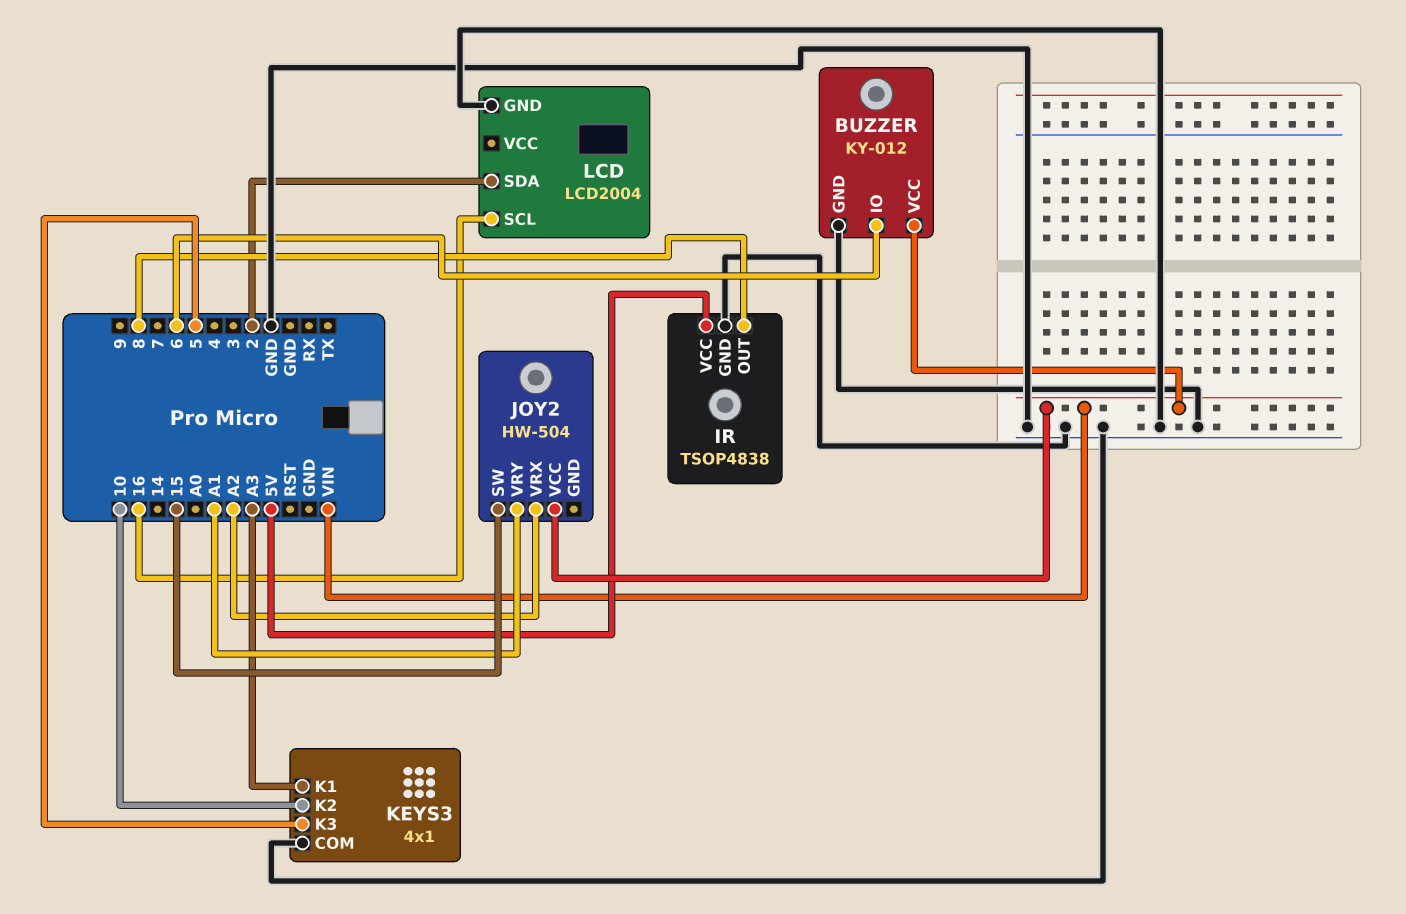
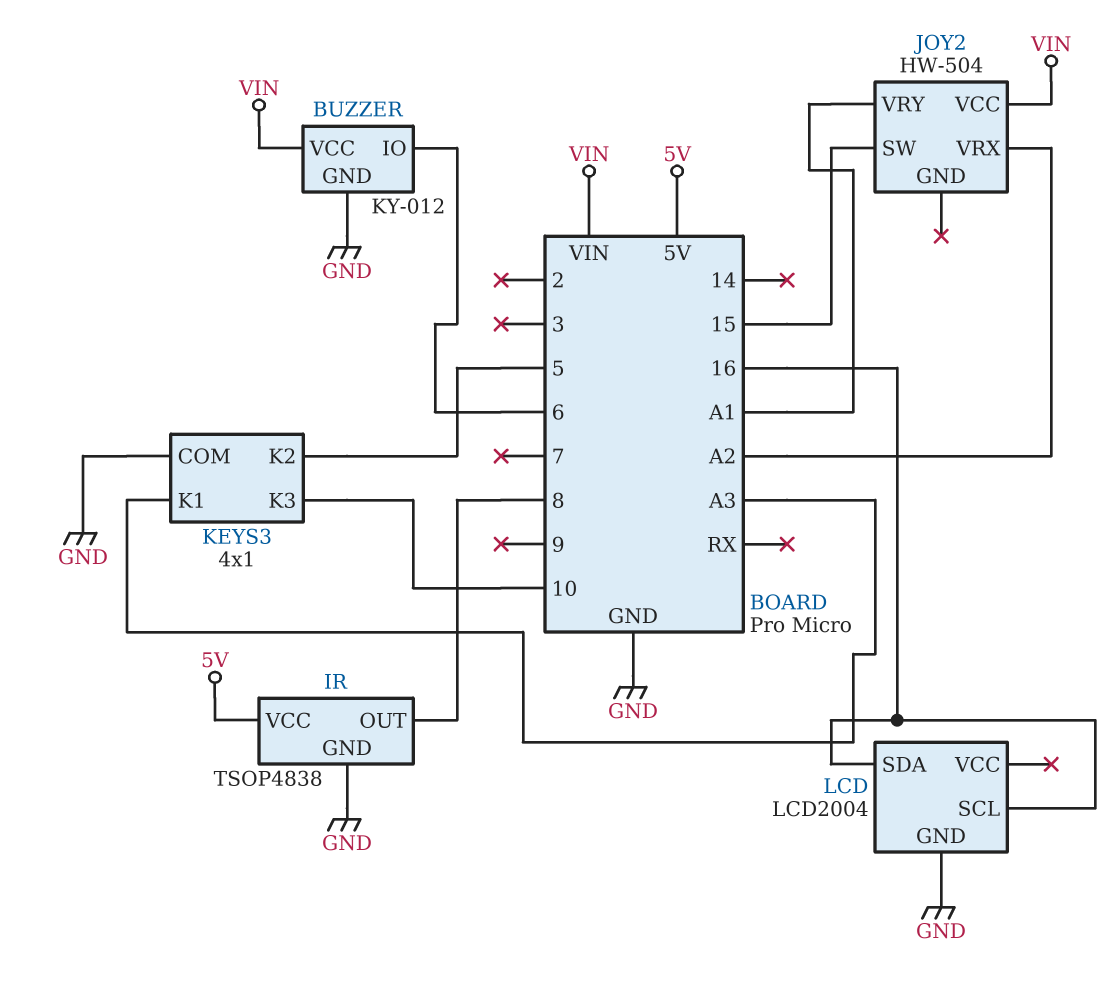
KEYS3 pin K2: 10 -> 5
KEYS3 pin K3: 5 -> 10
LCD pin SDA: 2 -> 16

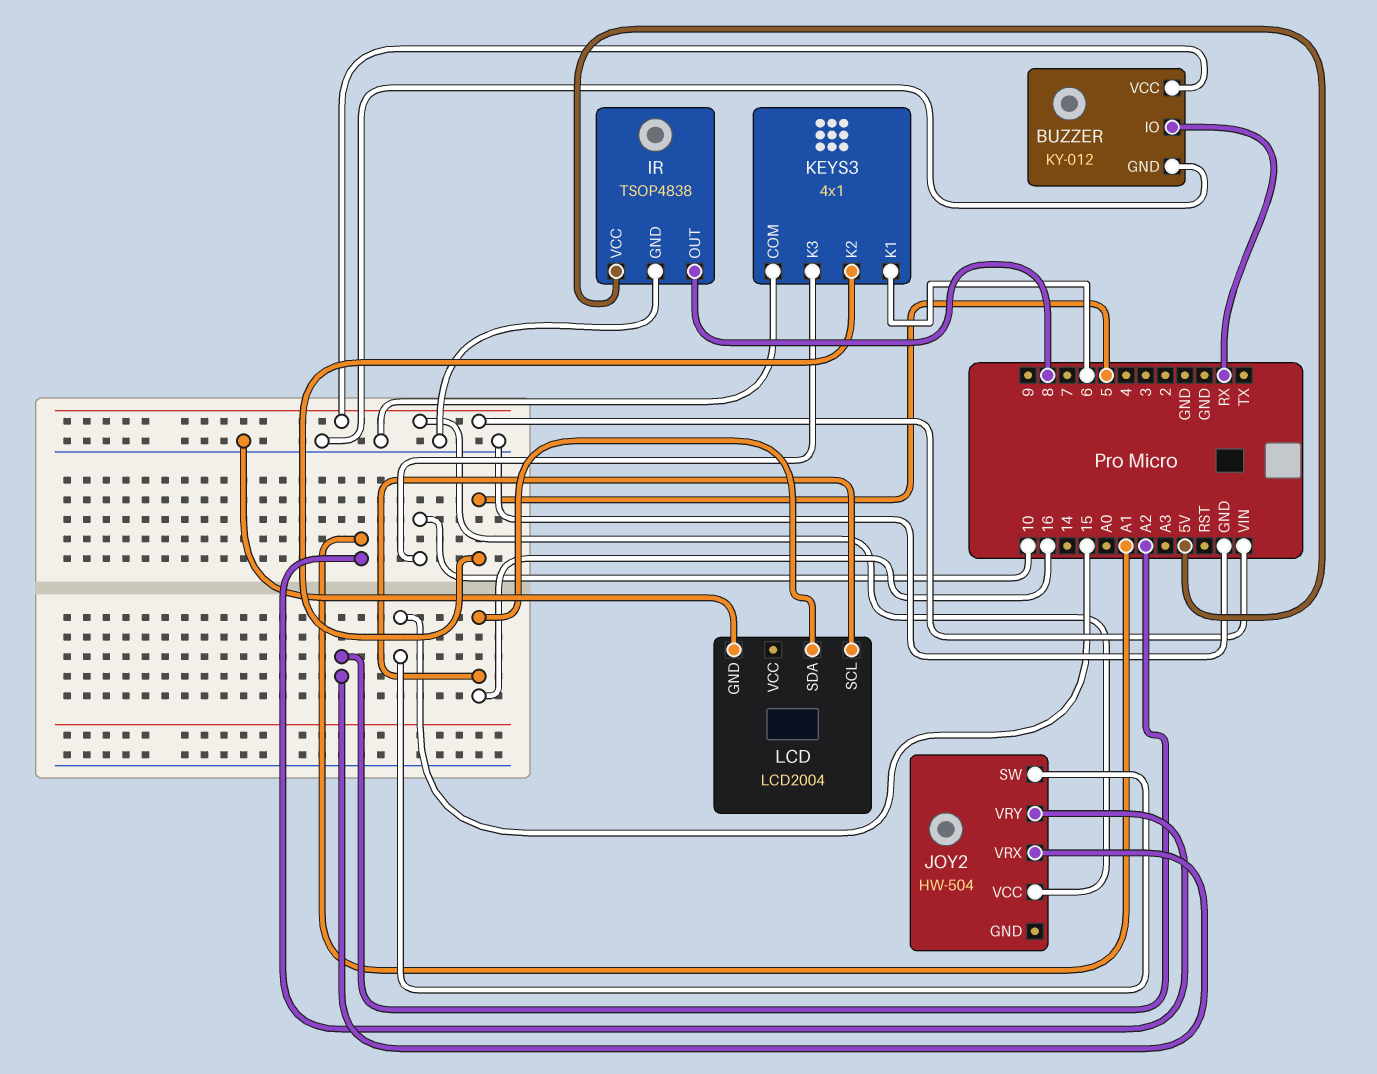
BUZZER pin IO: 6 -> RX
KEYS3 pin K1: A3 -> 6

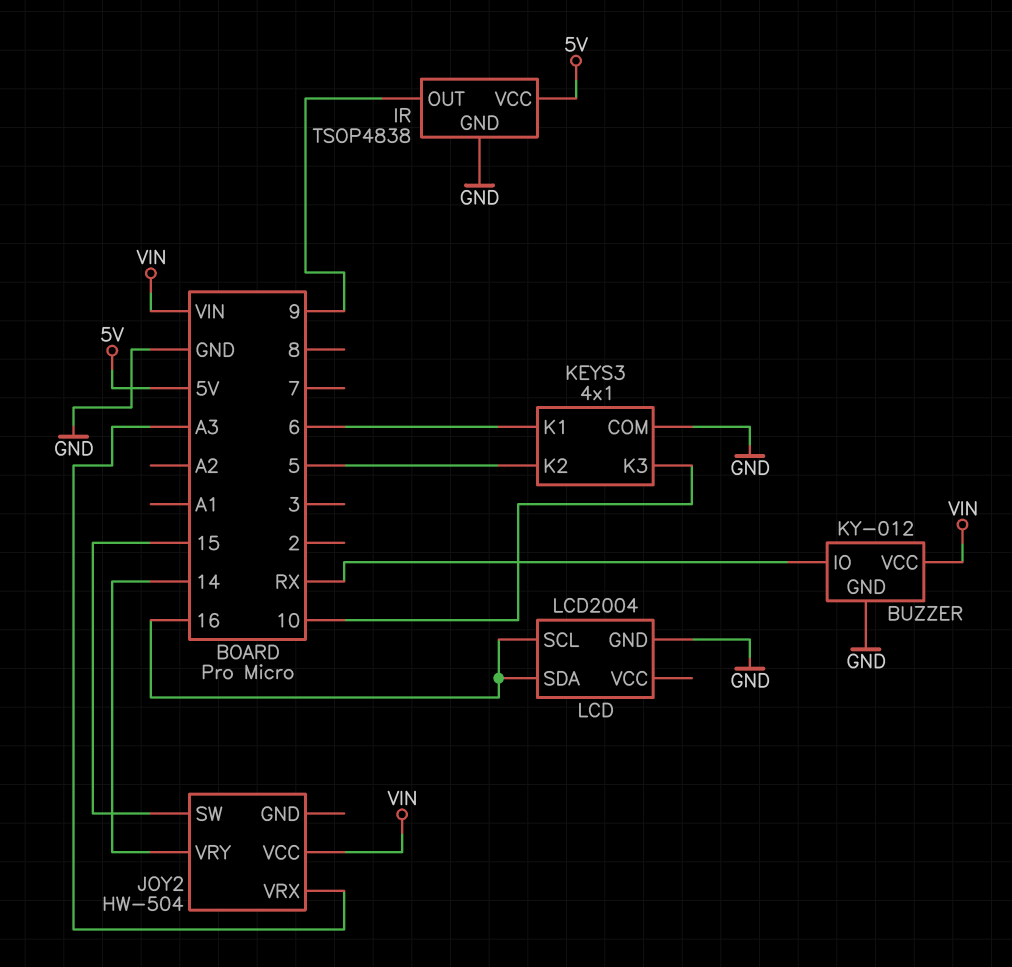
IR pin OUT: 8 -> 9
JOY2 pin VRX: A2 -> A3
JOY2 pin VRY: A1 -> 14

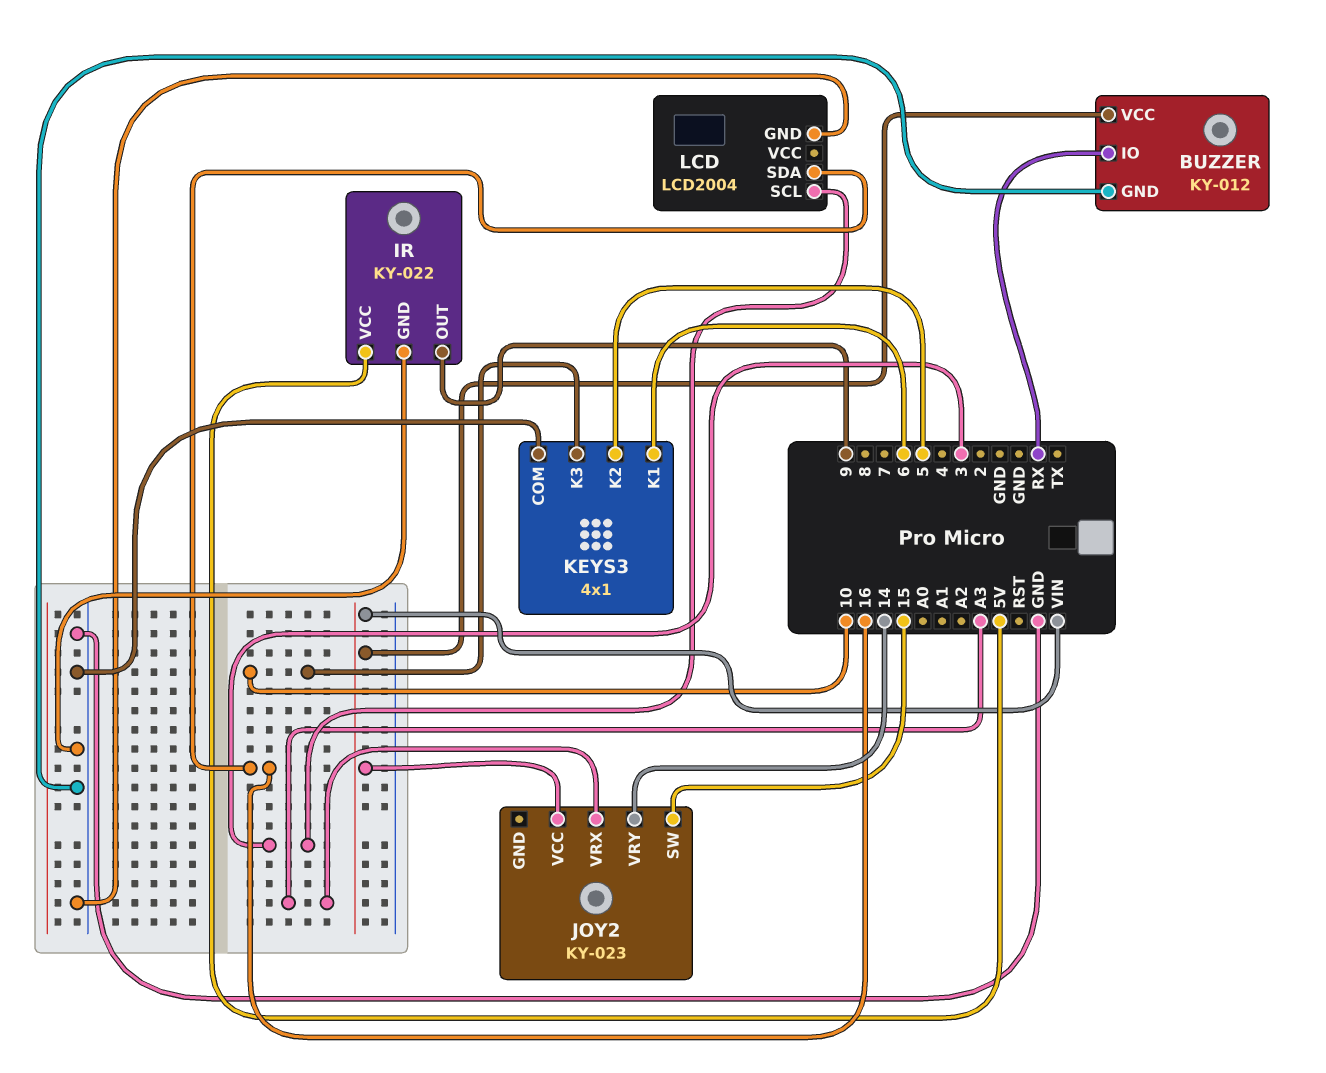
IR: TSOP4838 -> KY-022
JOY2: HW-504 -> KY-023
LCD pin SCL: 16 -> 3

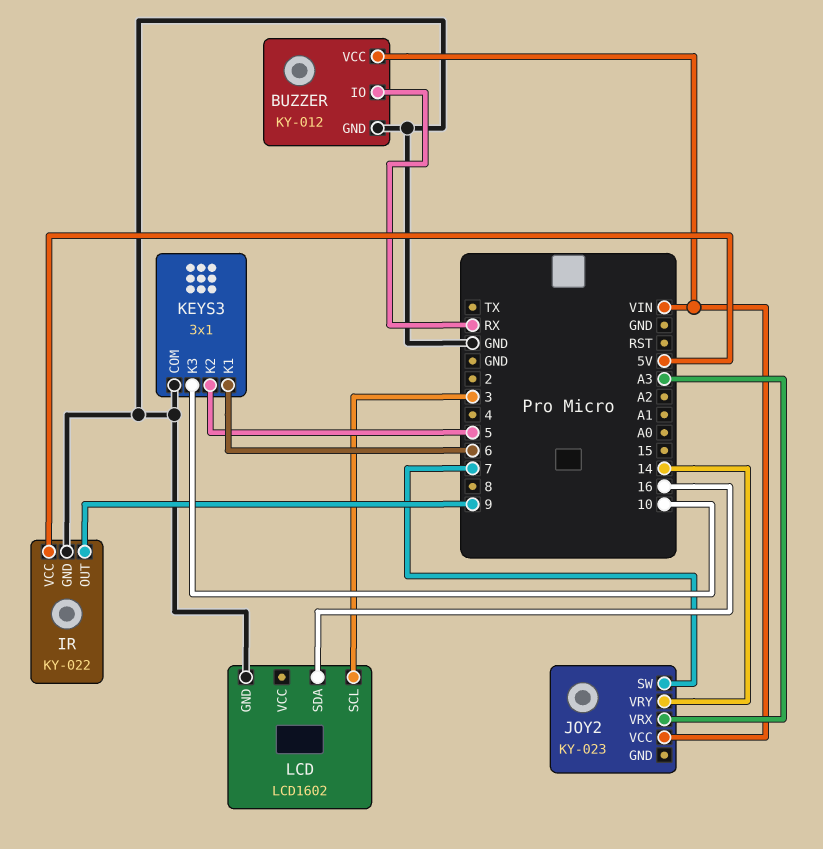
JOY2 pin SW: 15 -> 7
KEYS3: 4x1 -> 3x1
LCD: LCD2004 -> LCD1602

